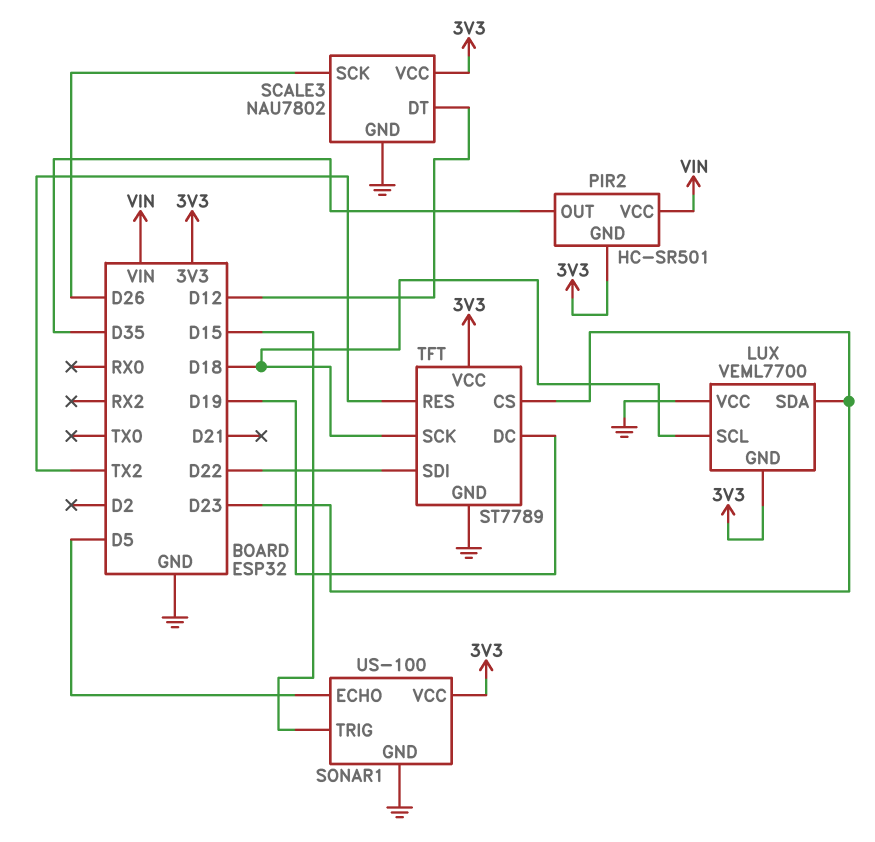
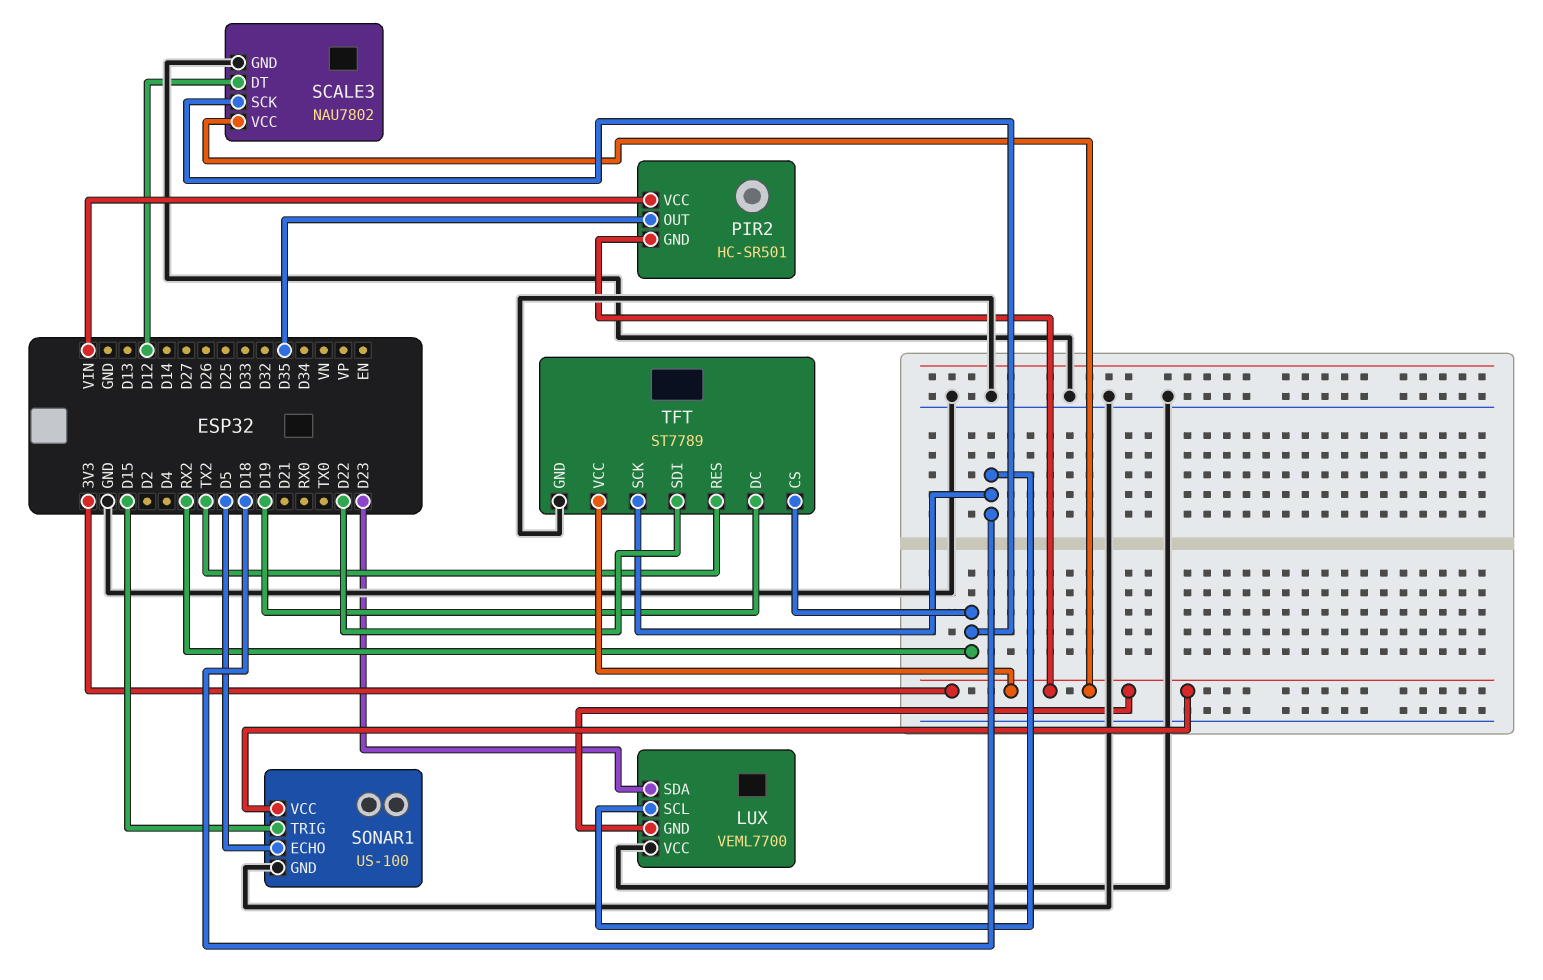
SCALE3 pin SCK: D26 -> RX2
TFT pin CS: D23 -> RX2

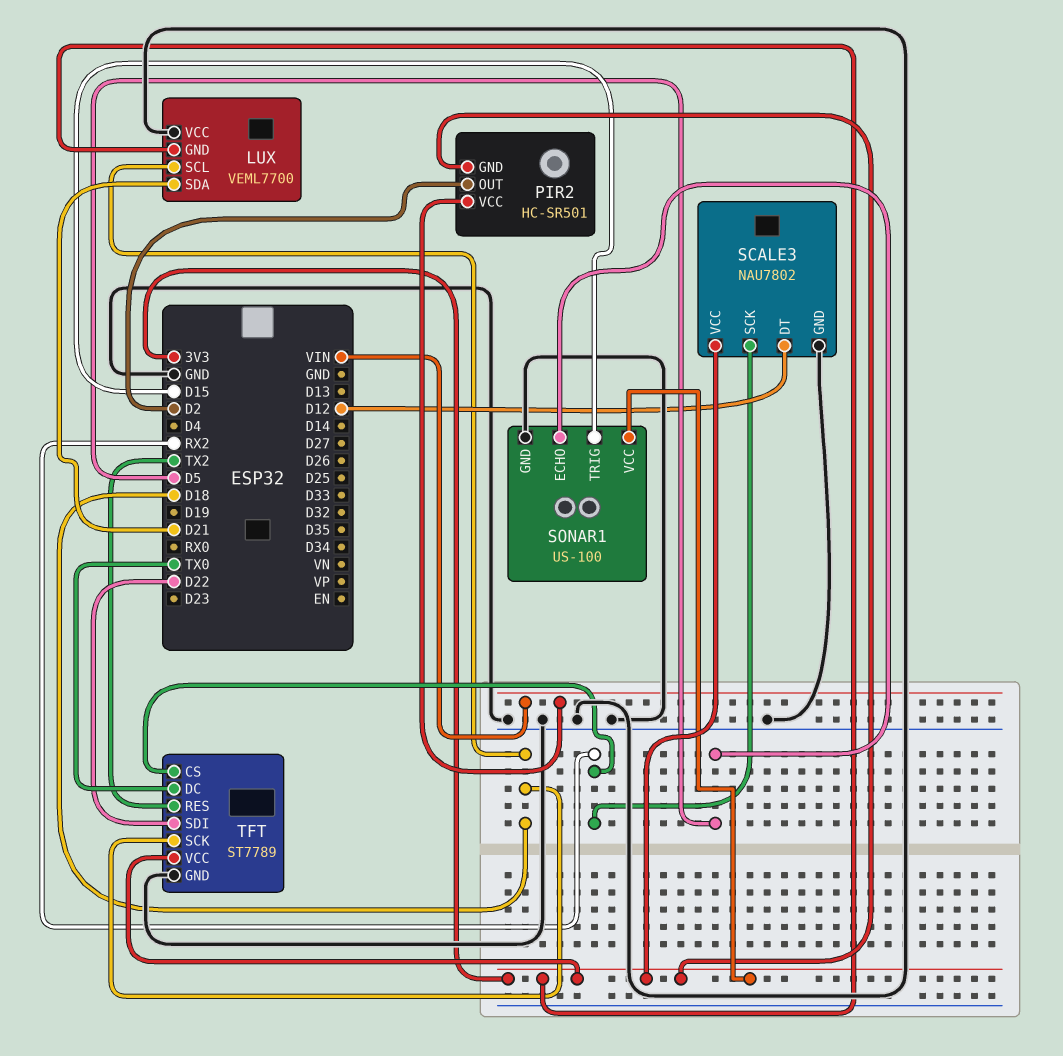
LUX pin SDA: D23 -> D21
PIR2 pin OUT: D35 -> D2
TFT pin DC: D19 -> TX0

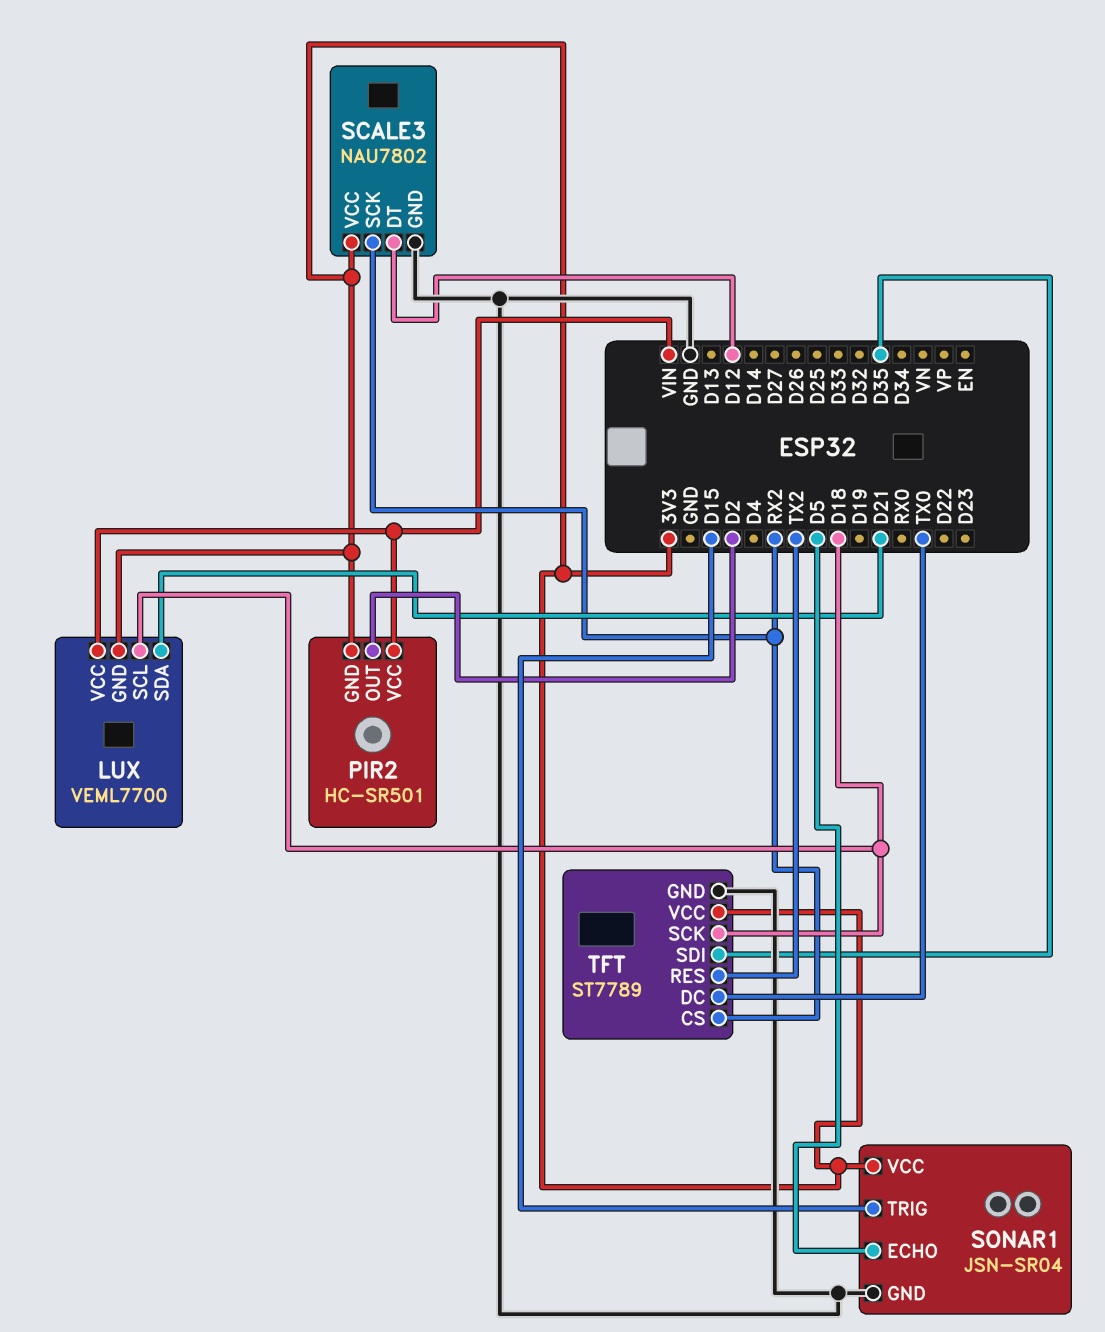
LUX pin VCC: GND -> VIN
SONAR1: US-100 -> JSN-SR04
TFT pin SDI: D22 -> D35

